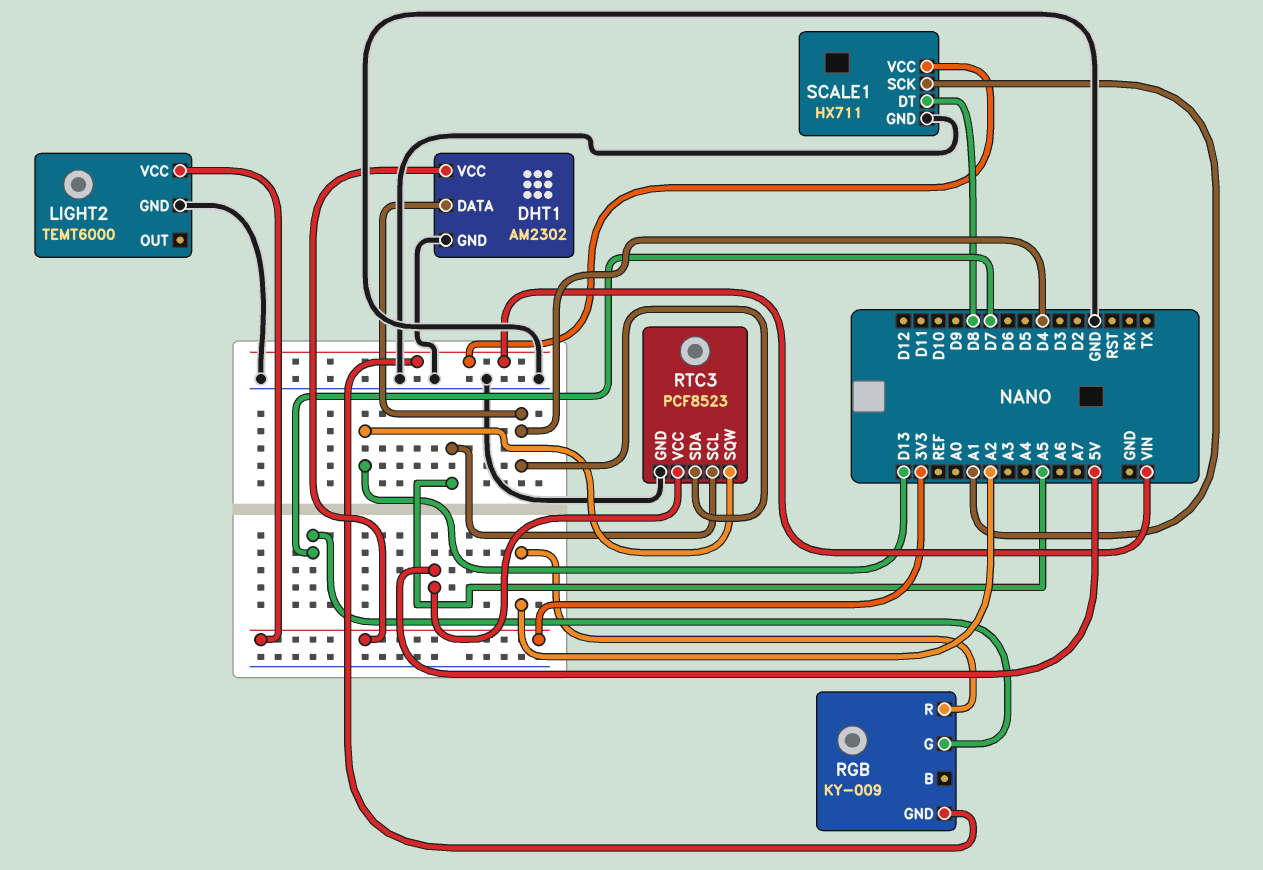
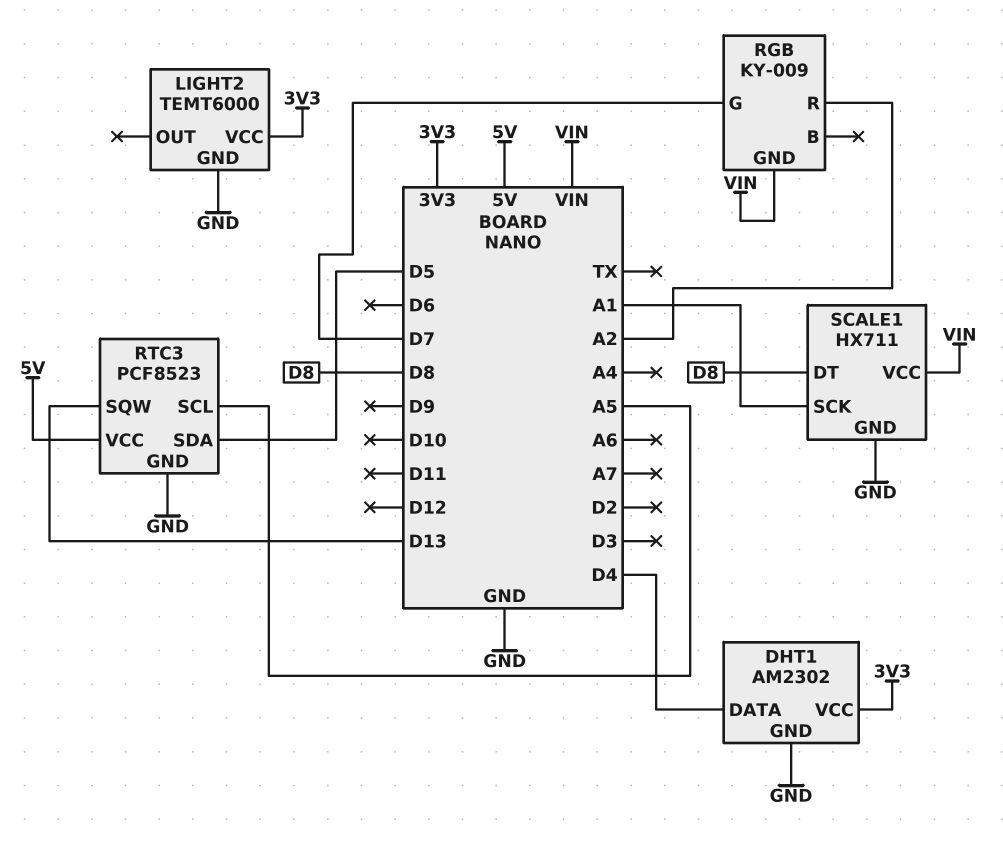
RTC3 pin SDA: D4 -> D5

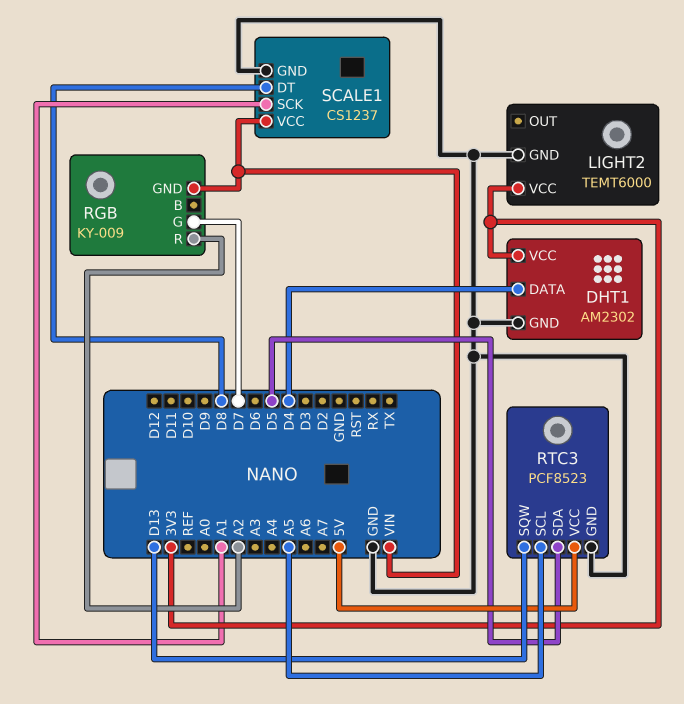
SCALE1: HX711 -> CS1237

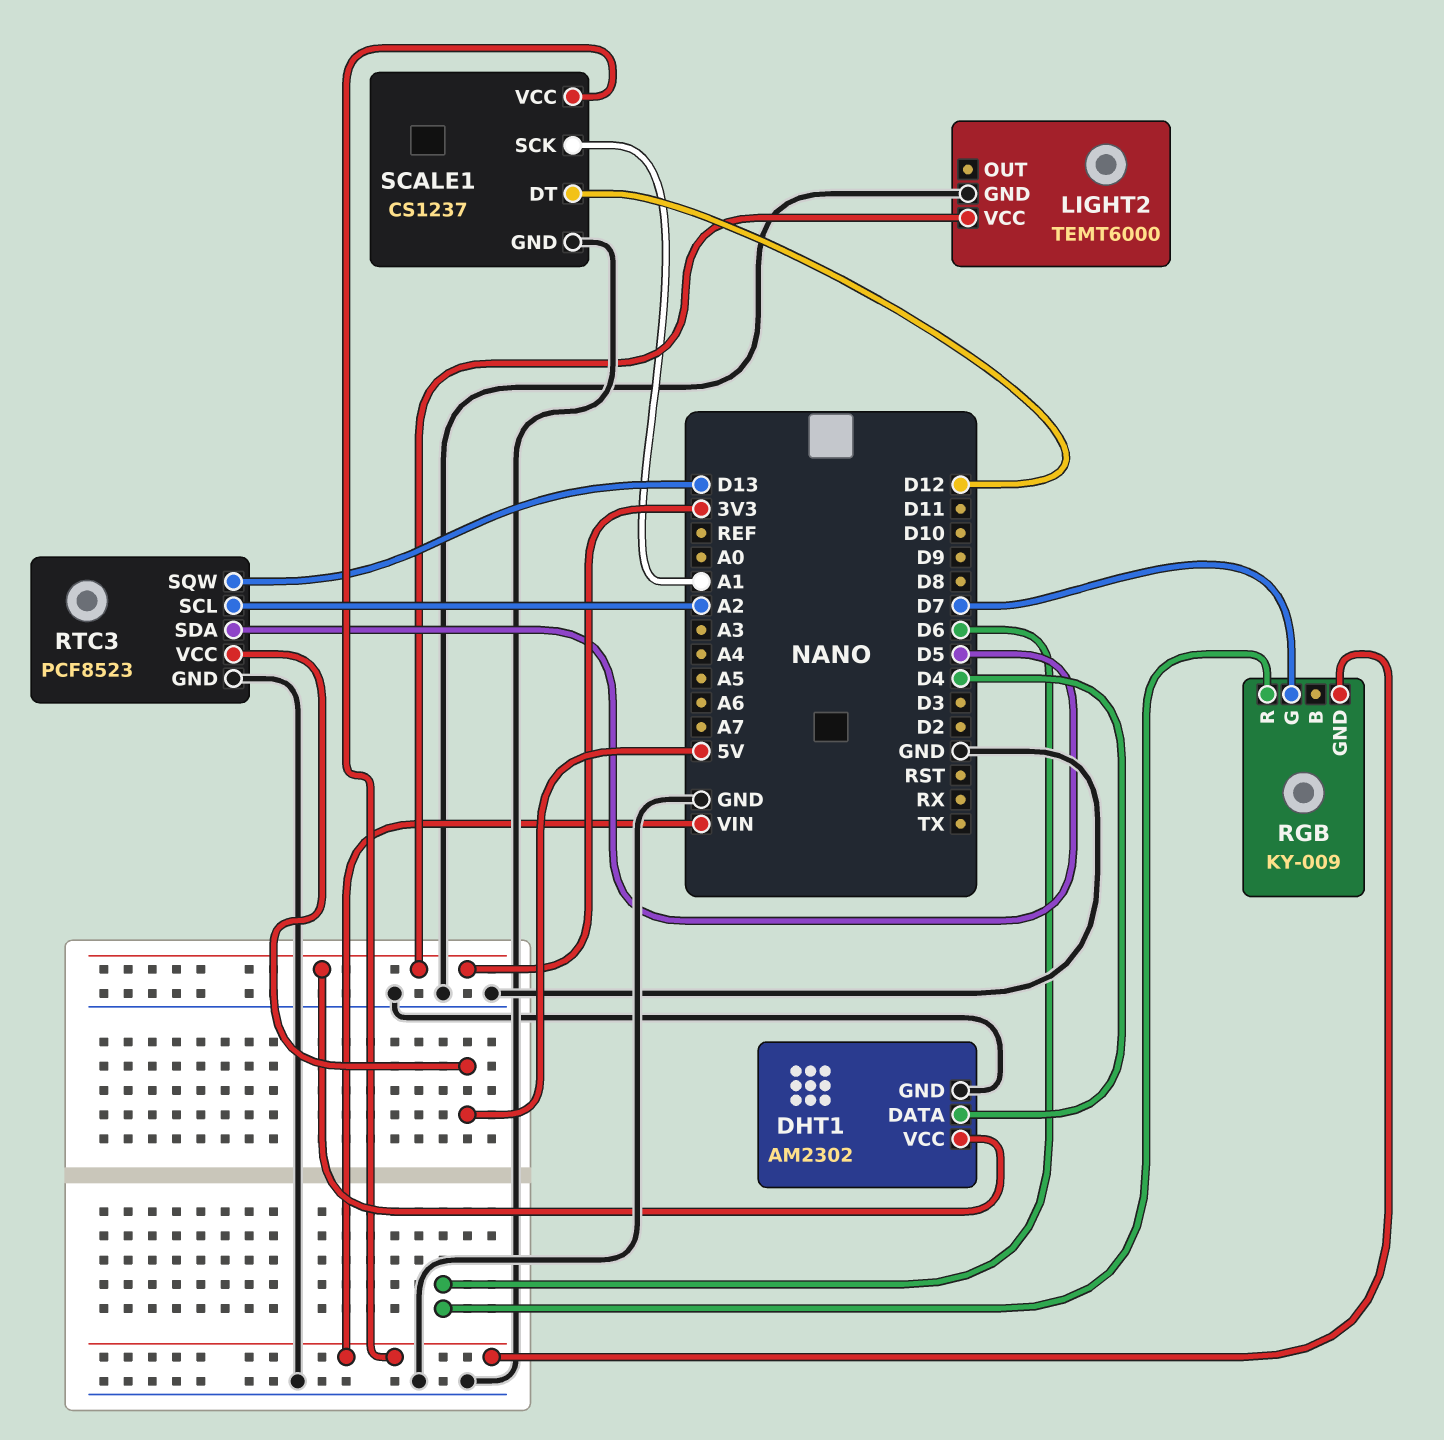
RGB pin R: A2 -> D6
RTC3 pin SCL: A5 -> A2
SCALE1 pin DT: D8 -> D12

